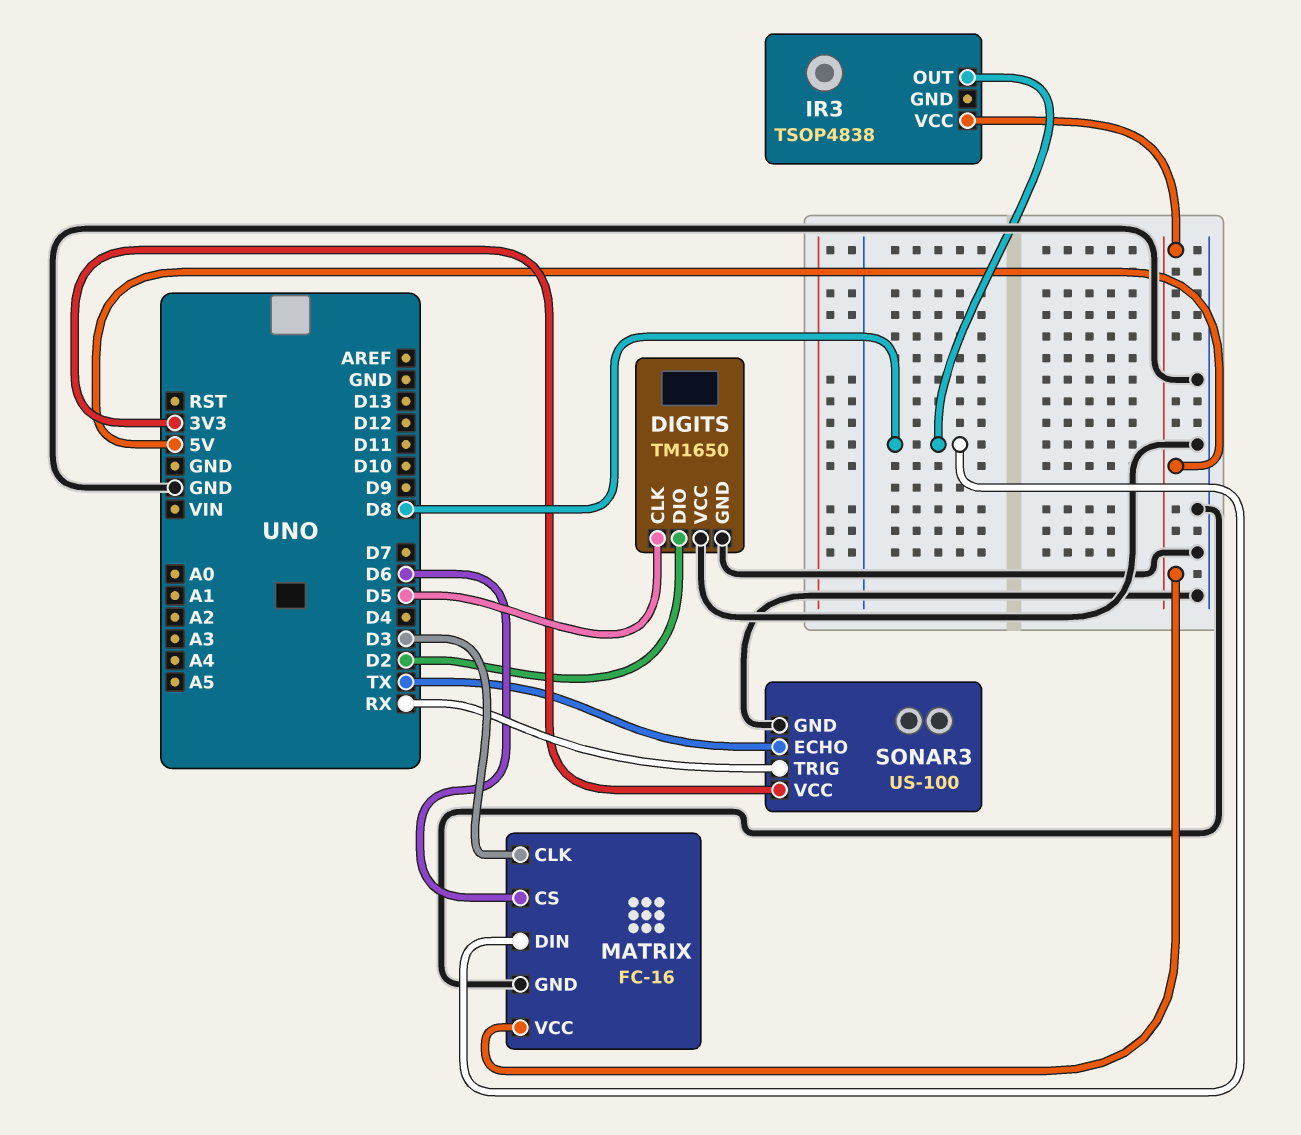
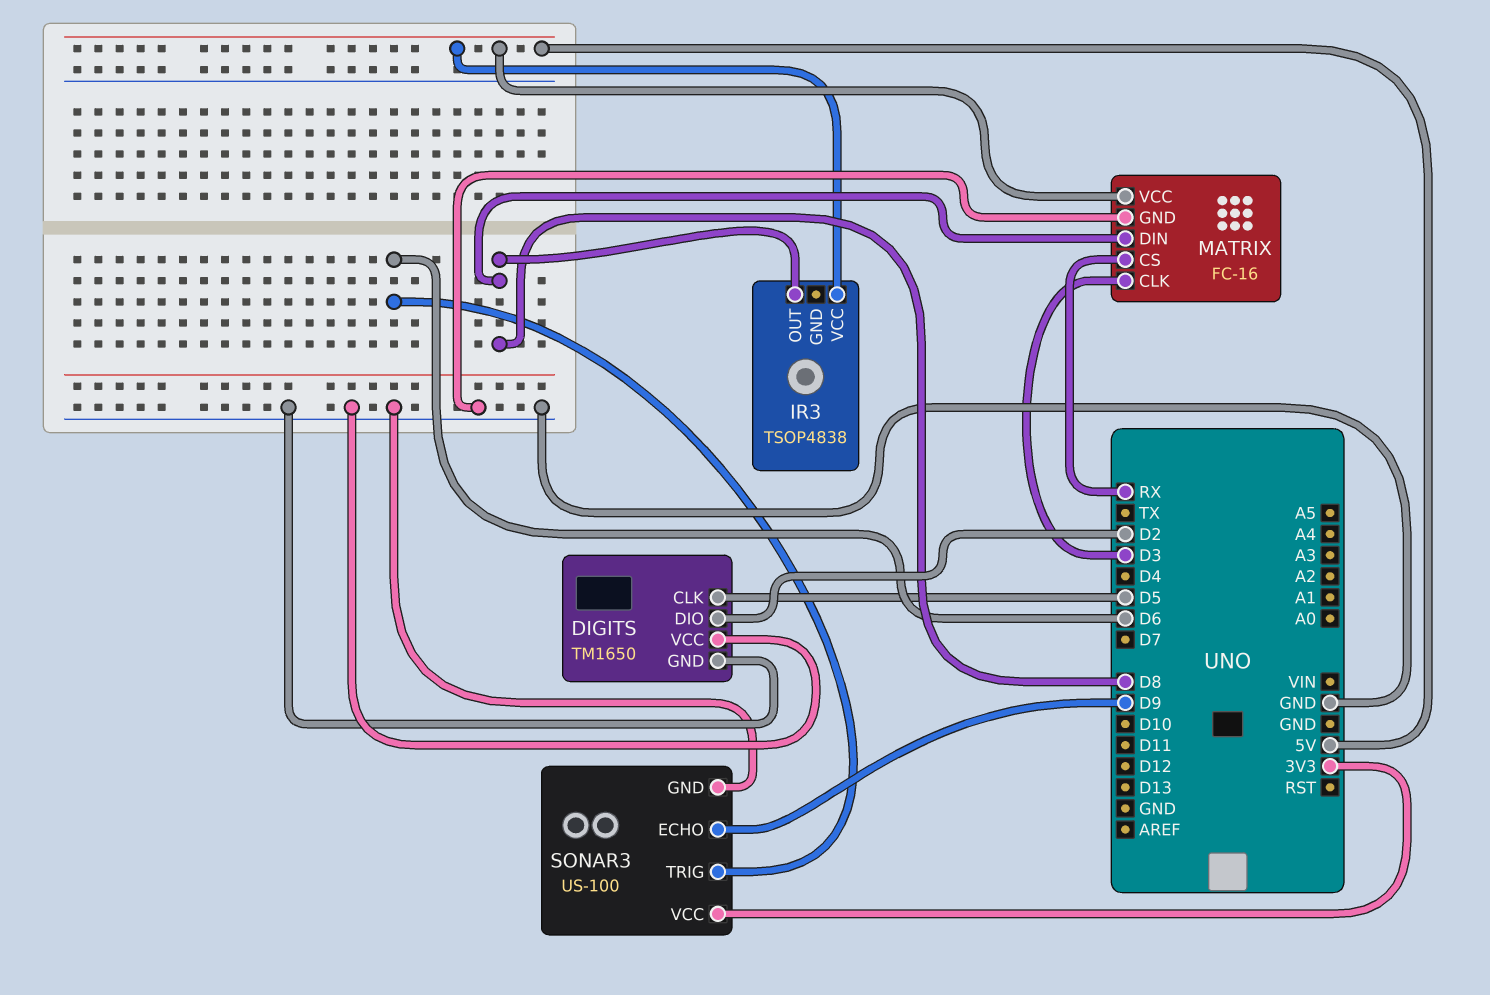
MATRIX pin CS: D6 -> RX
SONAR3 pin ECHO: TX -> D9
SONAR3 pin TRIG: RX -> D6

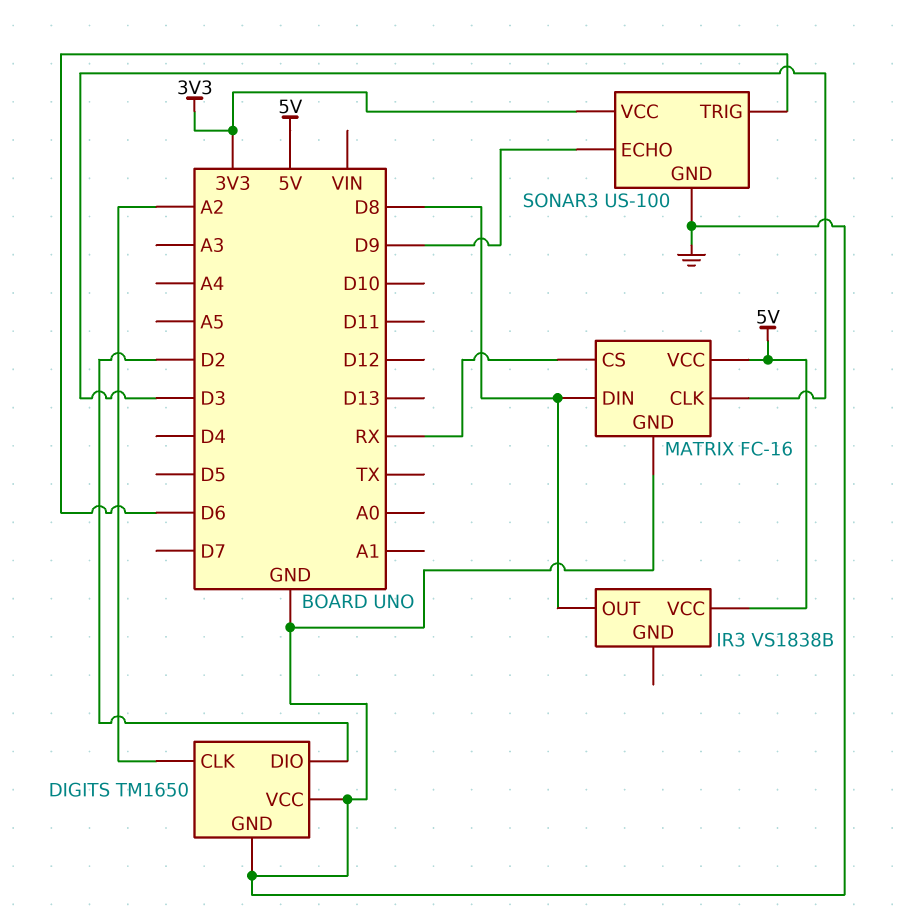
DIGITS pin CLK: D5 -> A2
IR3: TSOP4838 -> VS1838B

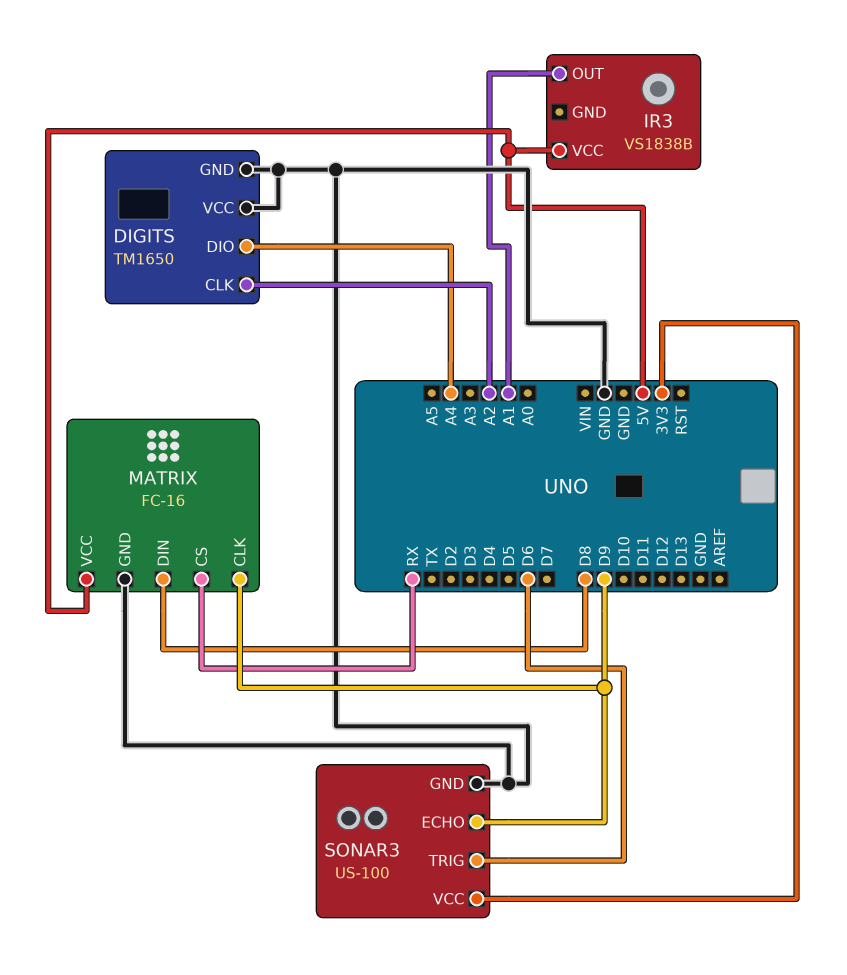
DIGITS pin DIO: D2 -> A4
IR3 pin OUT: D8 -> A1
MATRIX pin CLK: D3 -> D9

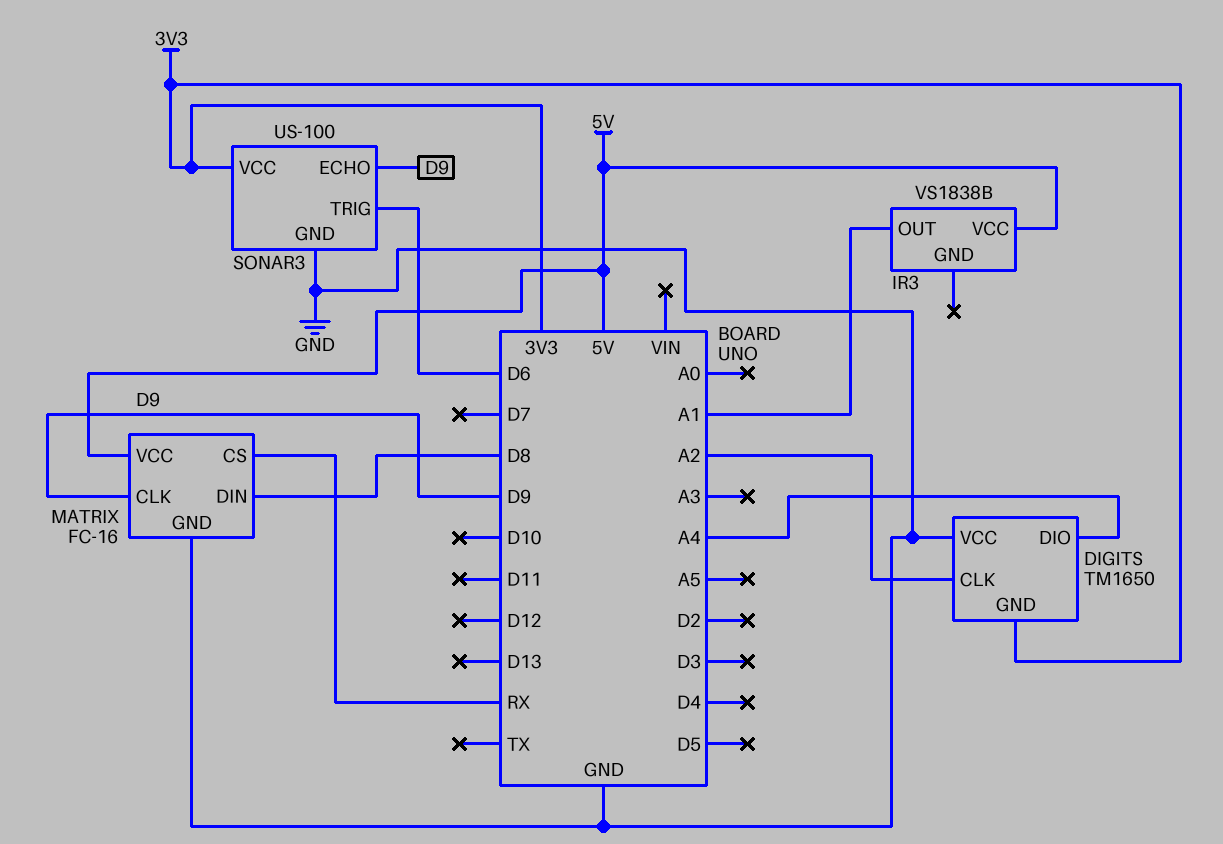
DIGITS pin GND: GND -> 3V3

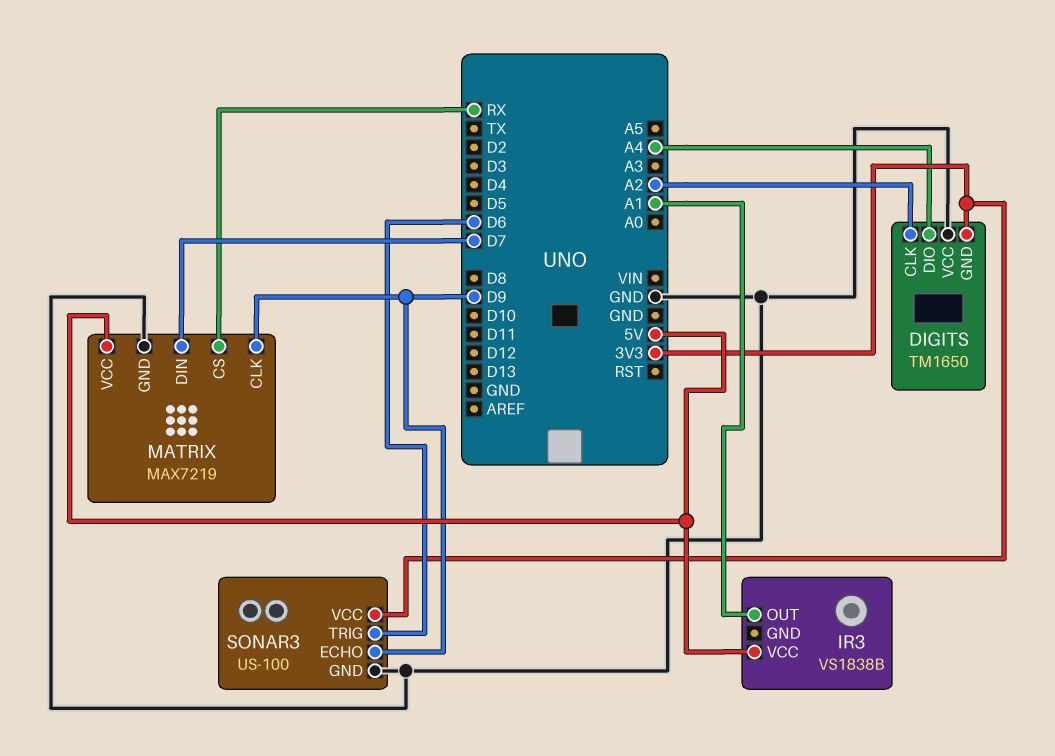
MATRIX: FC-16 -> MAX7219
MATRIX pin DIN: D8 -> D7

